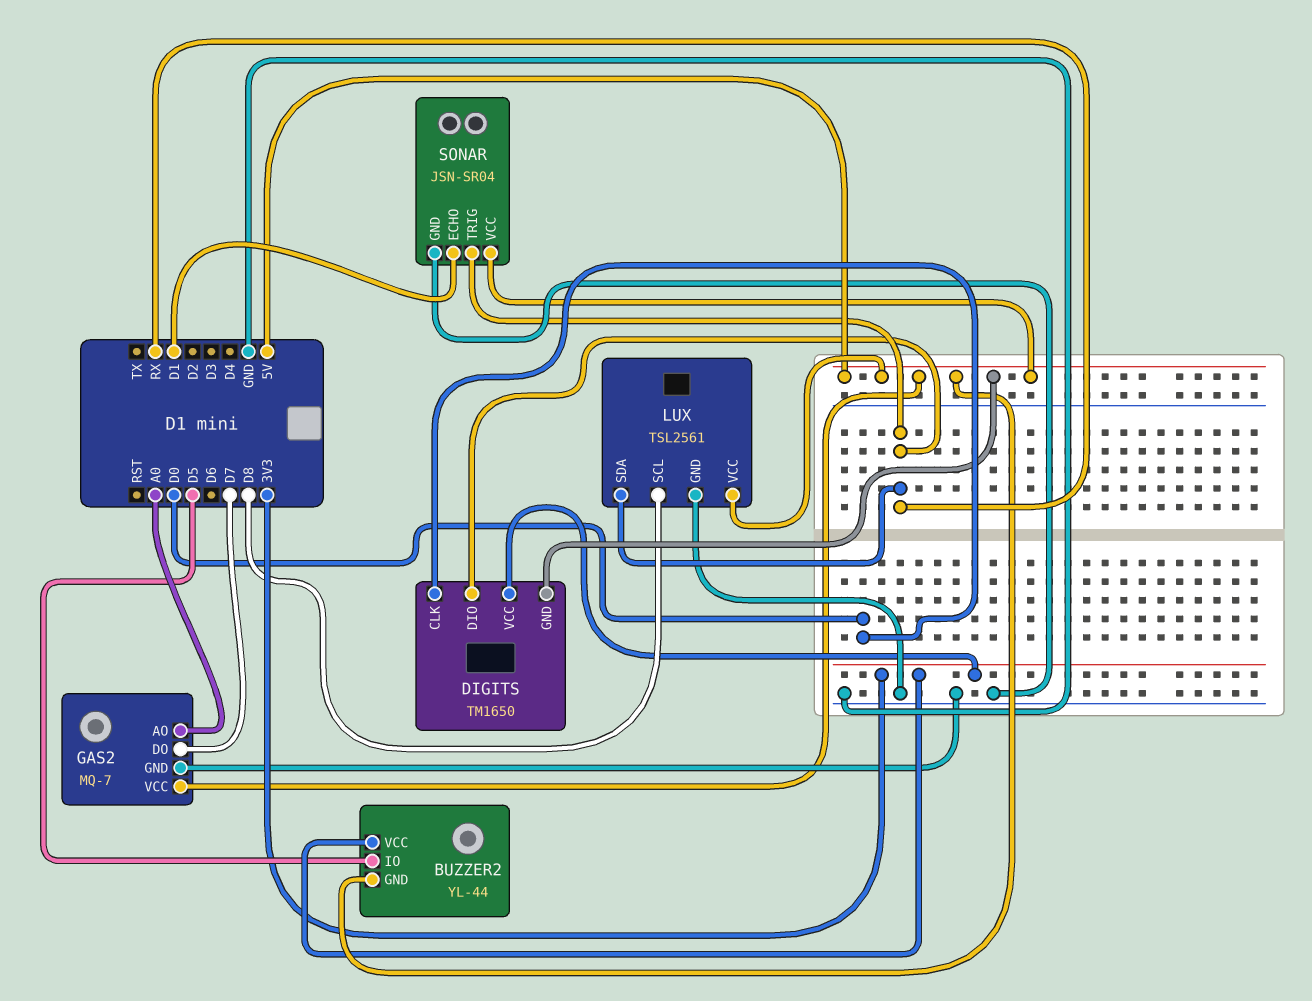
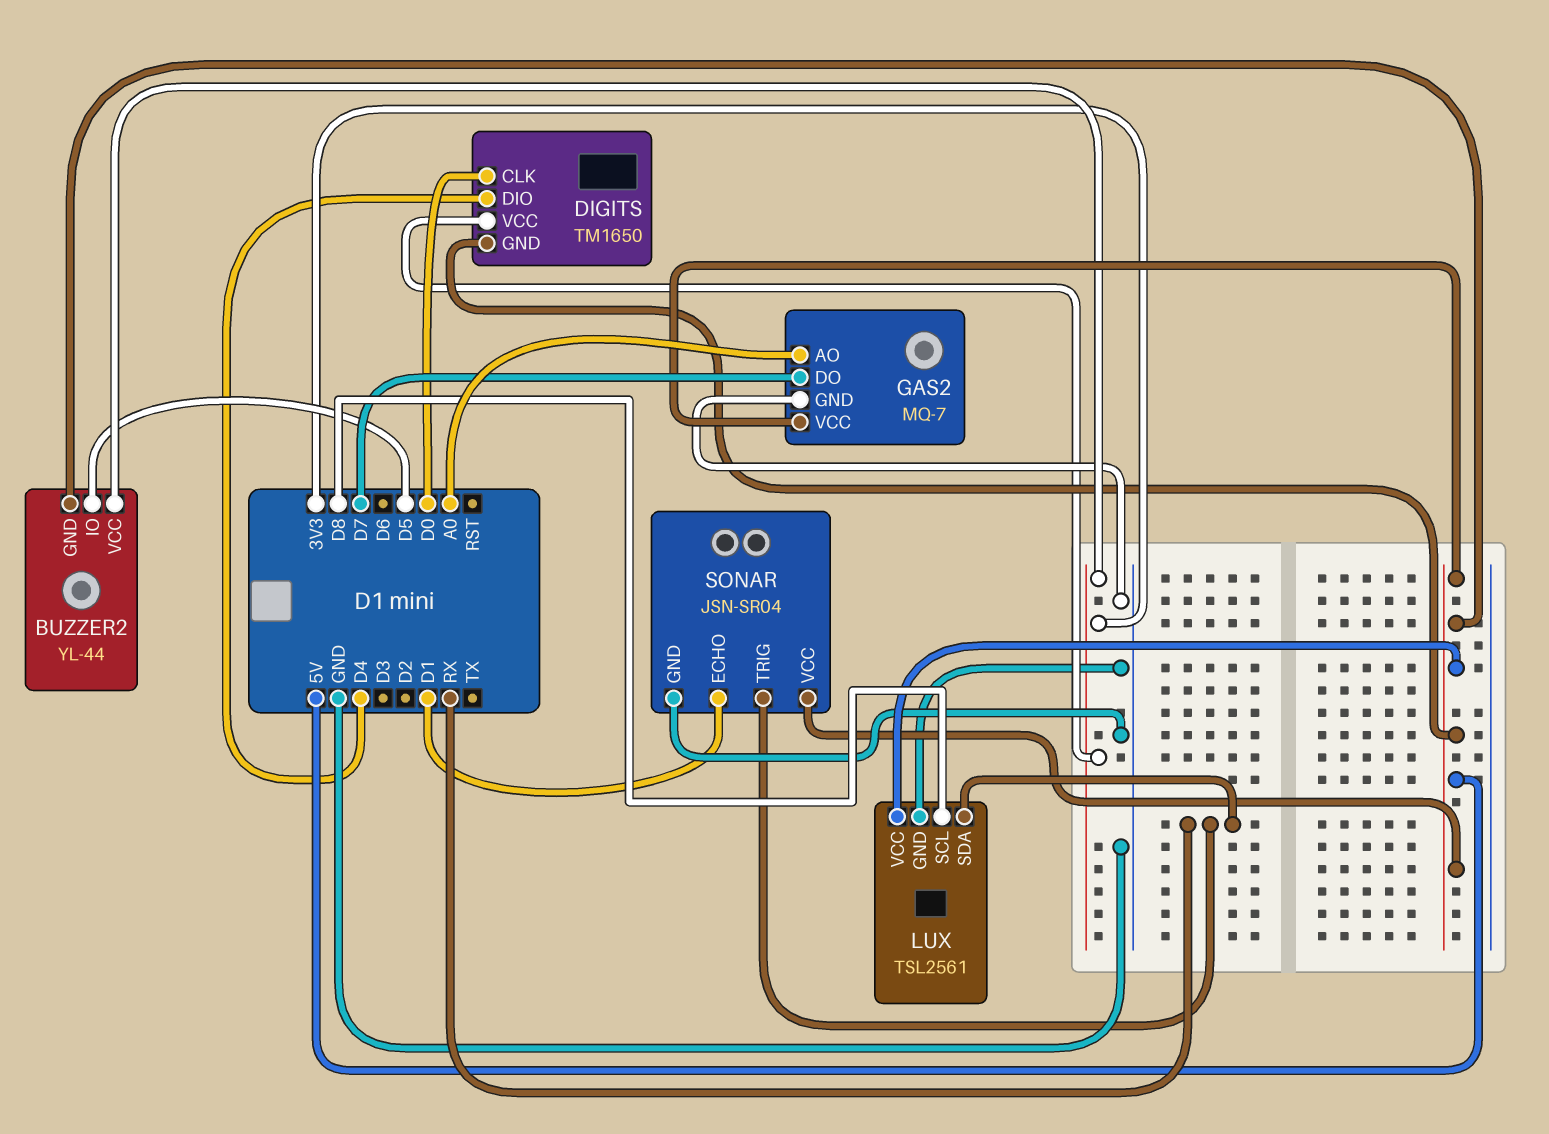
DIGITS pin DIO: RX -> D4

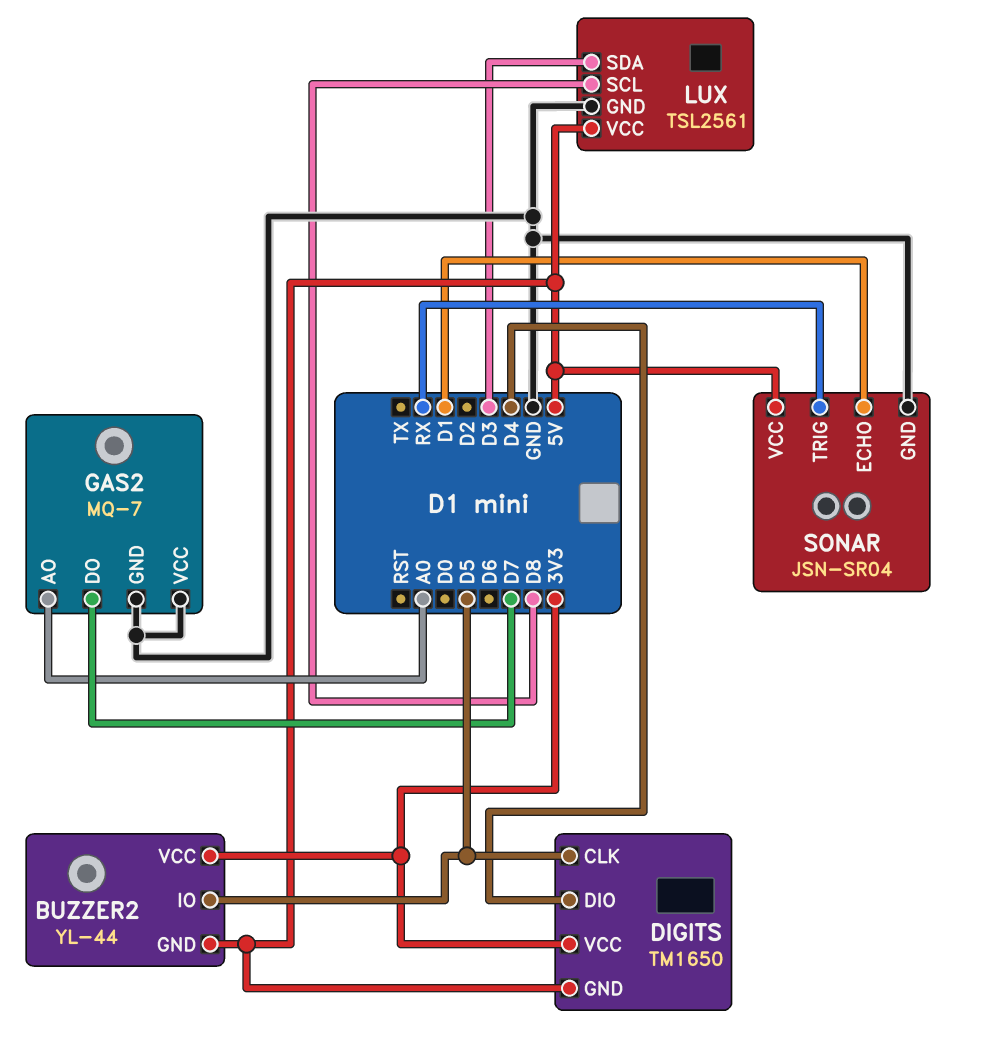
DIGITS pin CLK: D0 -> D5
GAS2 pin VCC: 5V -> GND
LUX pin SDA: RX -> D3

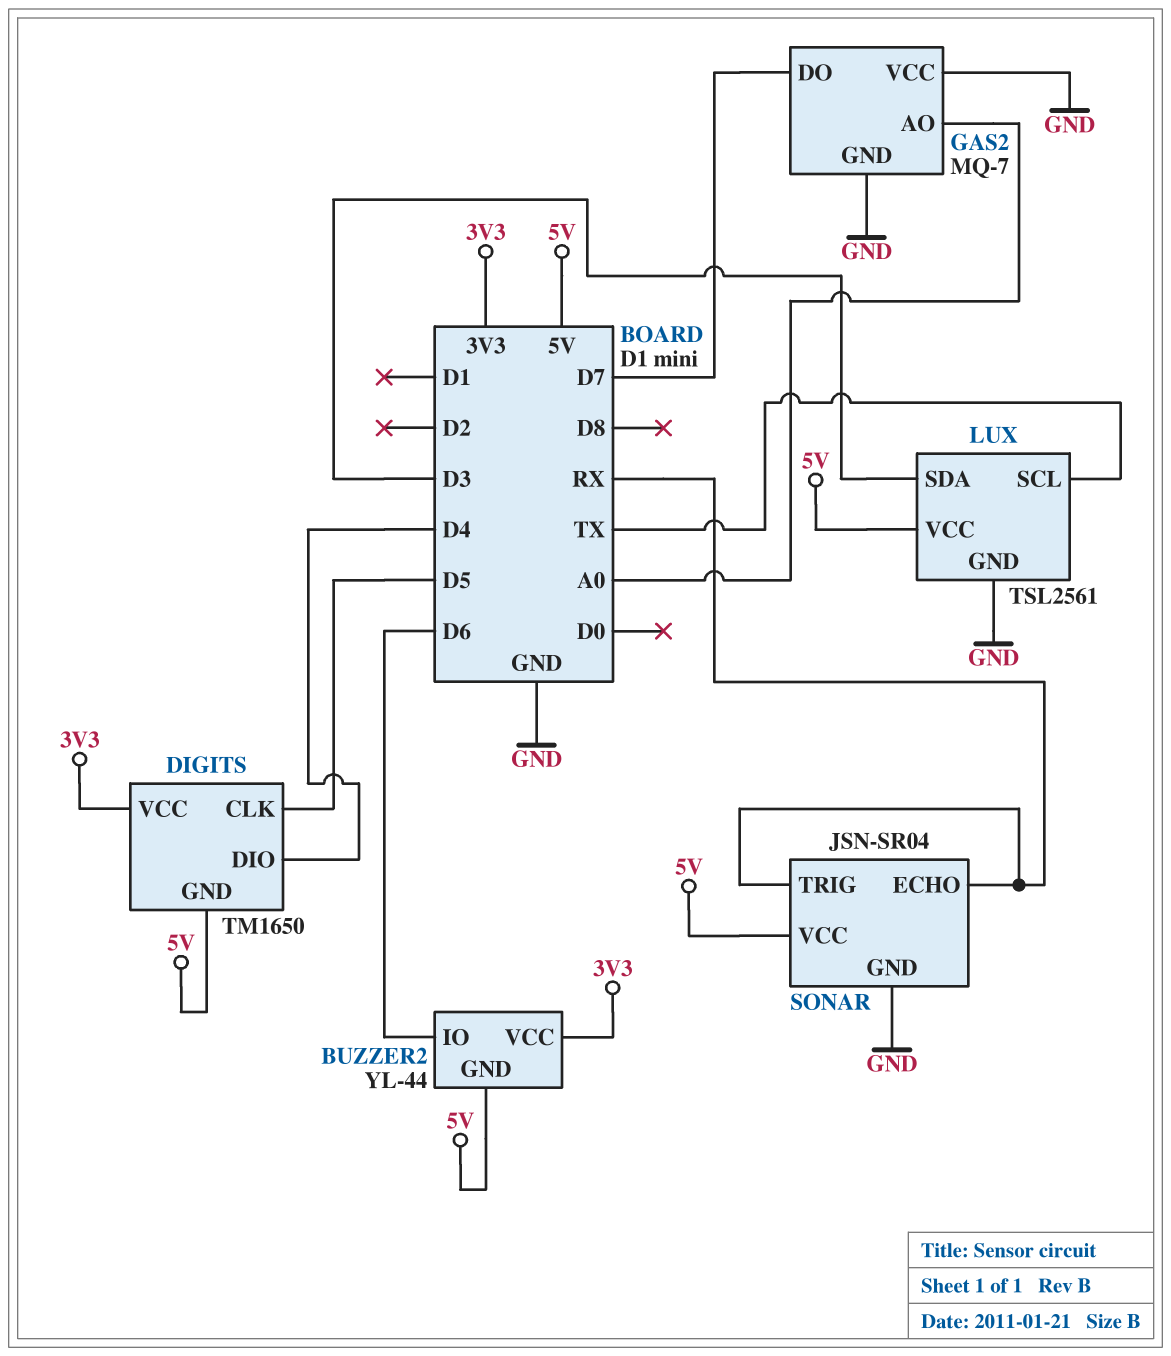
BUZZER2 pin IO: D5 -> D6
LUX pin SCL: D8 -> TX
SONAR pin ECHO: D1 -> RX

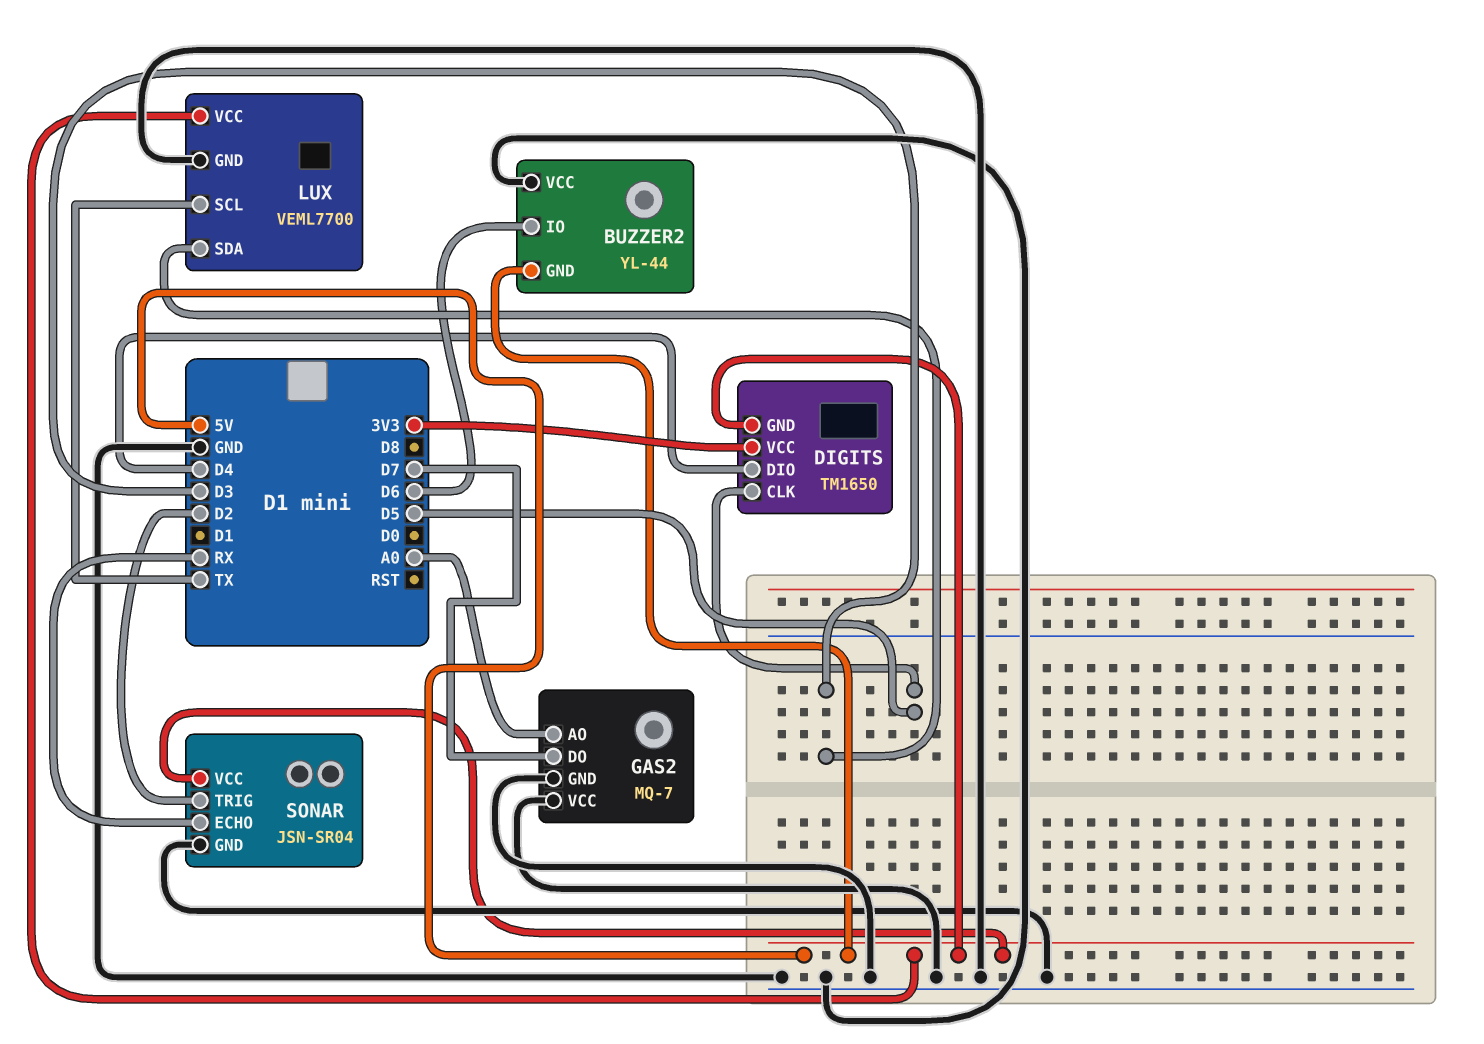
BUZZER2 pin VCC: 3V3 -> GND
LUX: TSL2561 -> VEML7700
SONAR pin TRIG: RX -> D2

